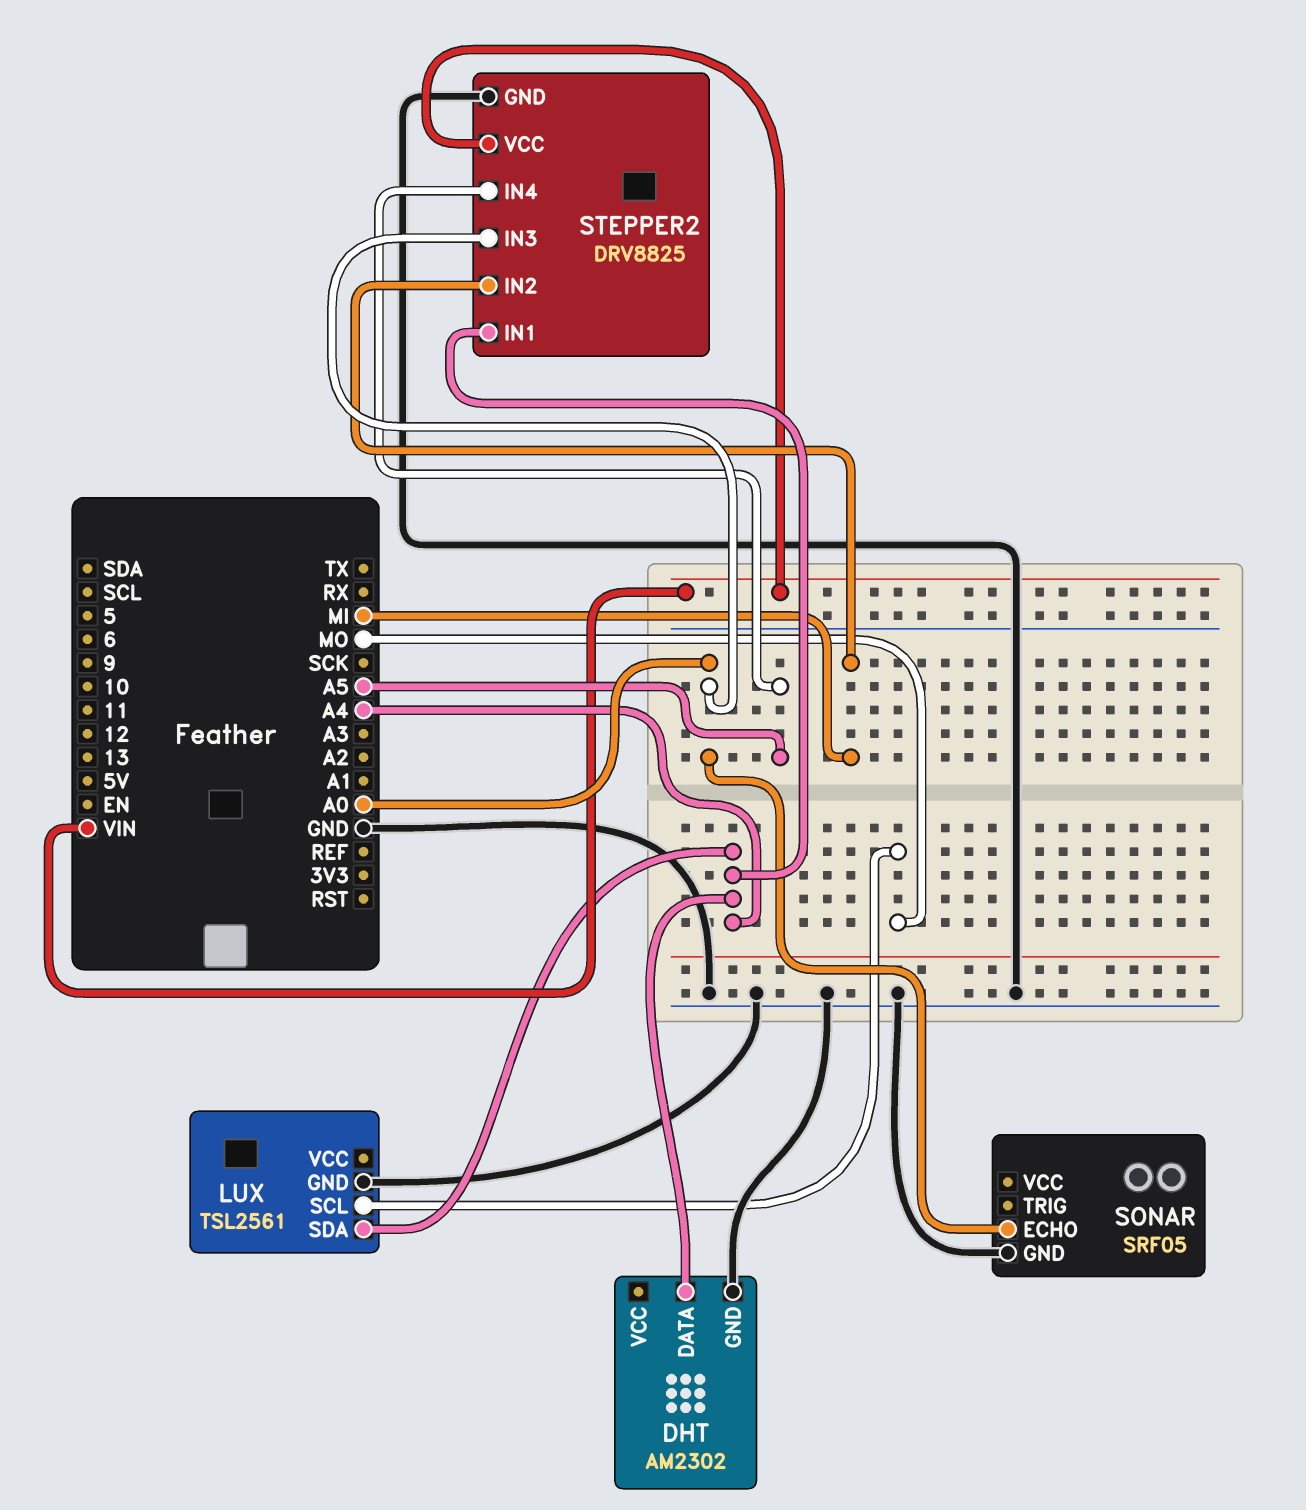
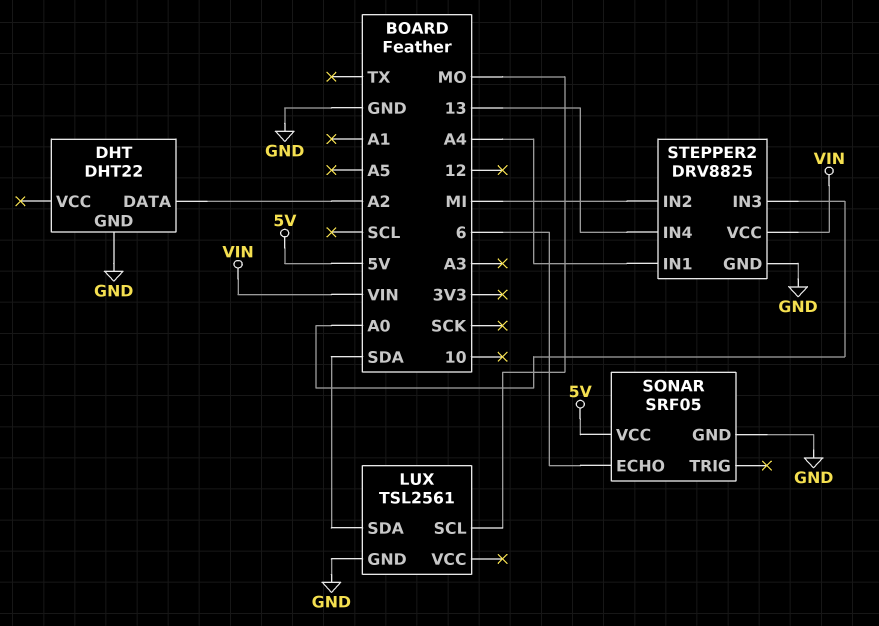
DHT: AM2302 -> DHT22
DHT pin DATA: A4 -> A2
LUX pin SDA: A4 -> SDA
SONAR pin ECHO: A0 -> 6
SONAR pin VCC: none -> 5V
STEPPER2 pin IN4: A5 -> 13

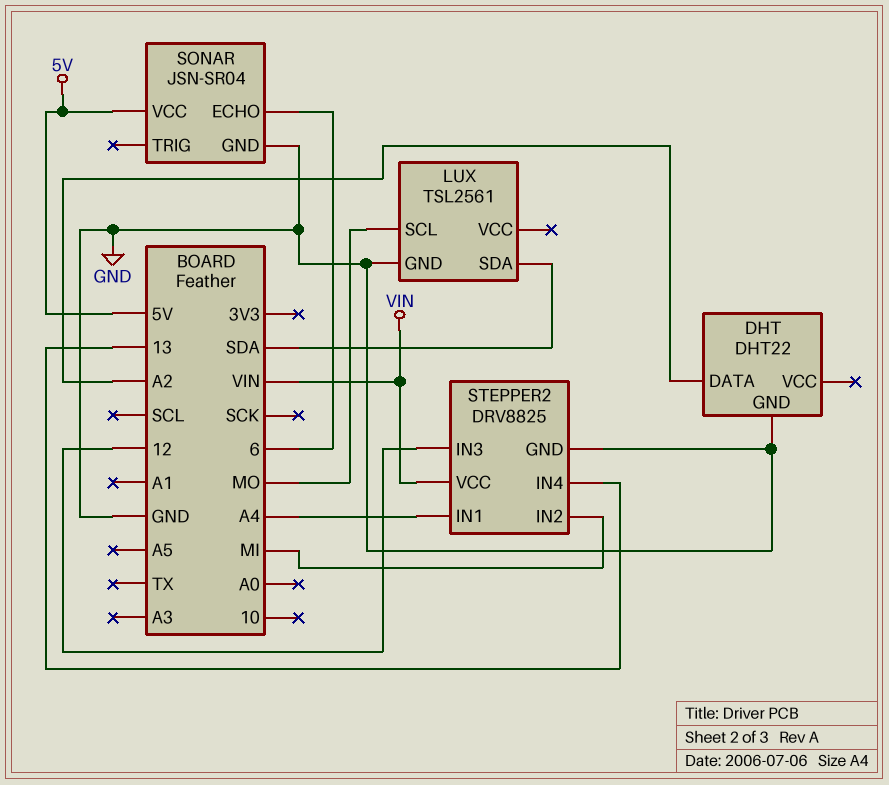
SONAR: SRF05 -> JSN-SR04
STEPPER2 pin IN3: A0 -> 12

